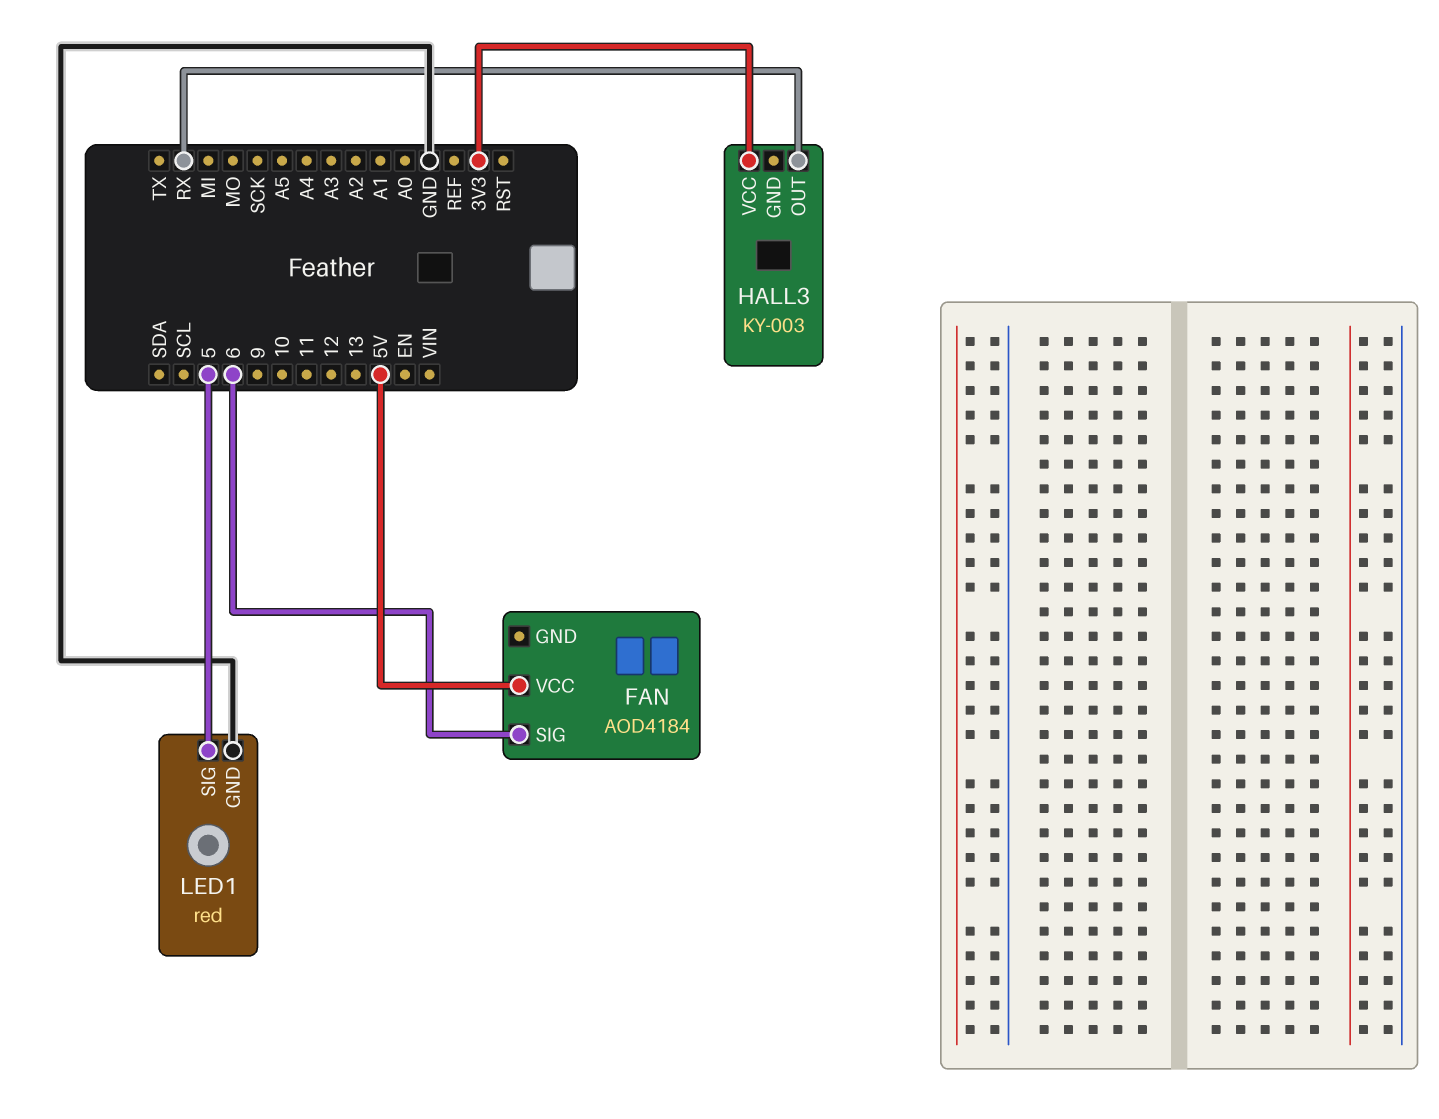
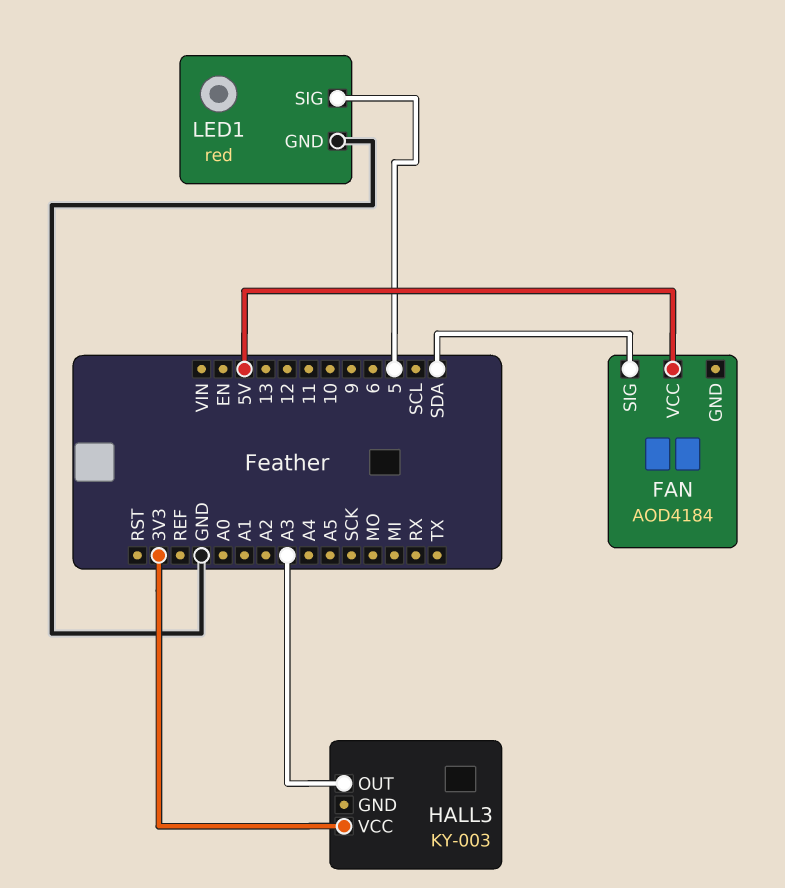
FAN pin SIG: 6 -> SDA
HALL3 pin OUT: RX -> A3

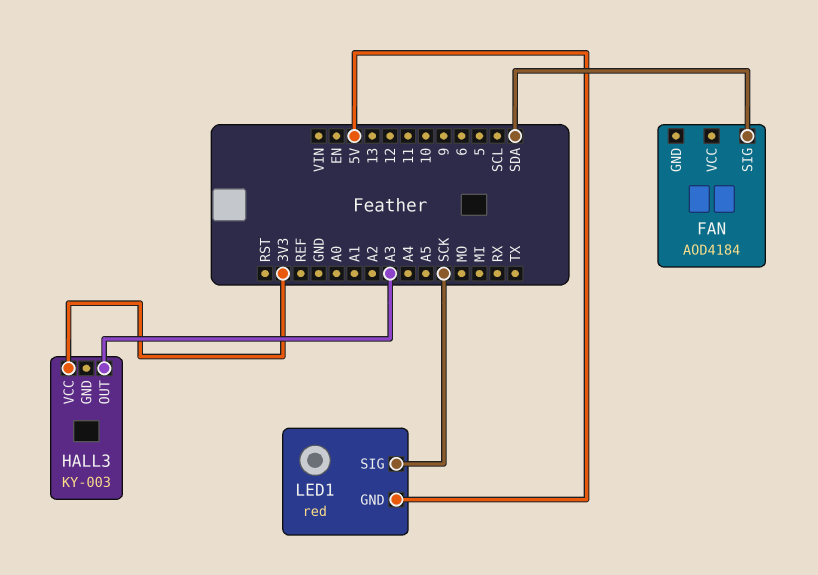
FAN pin VCC: 5V -> none
LED1 pin GND: GND -> 5V
LED1 pin SIG: 5 -> SCK

